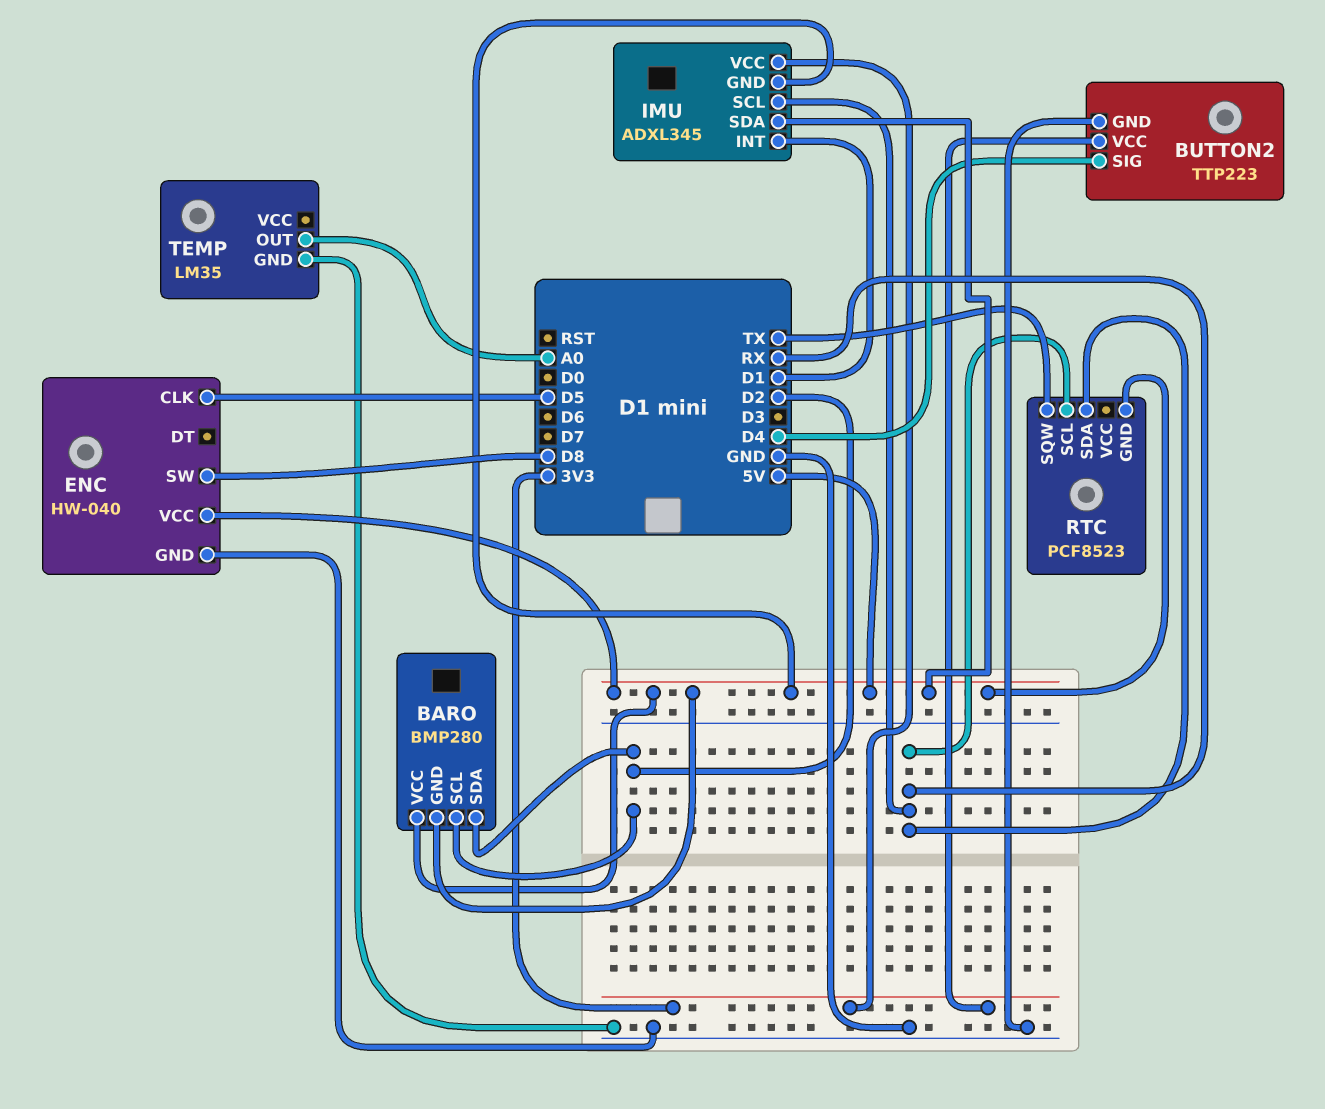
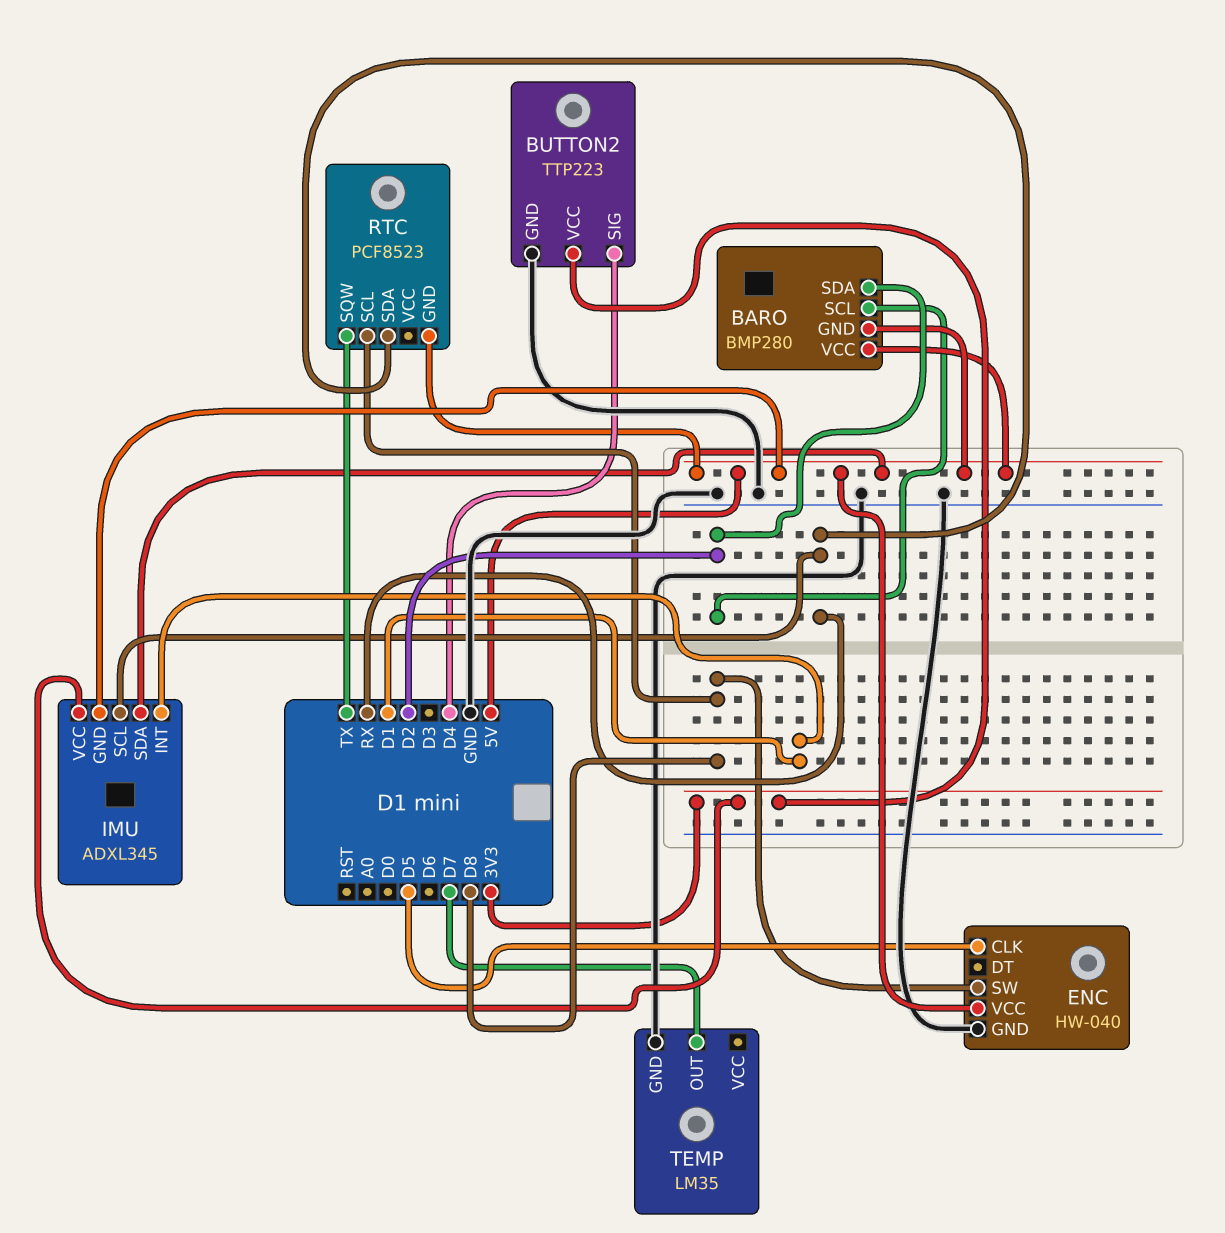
RTC pin SCL: RX -> D8
TEMP pin OUT: A0 -> D7

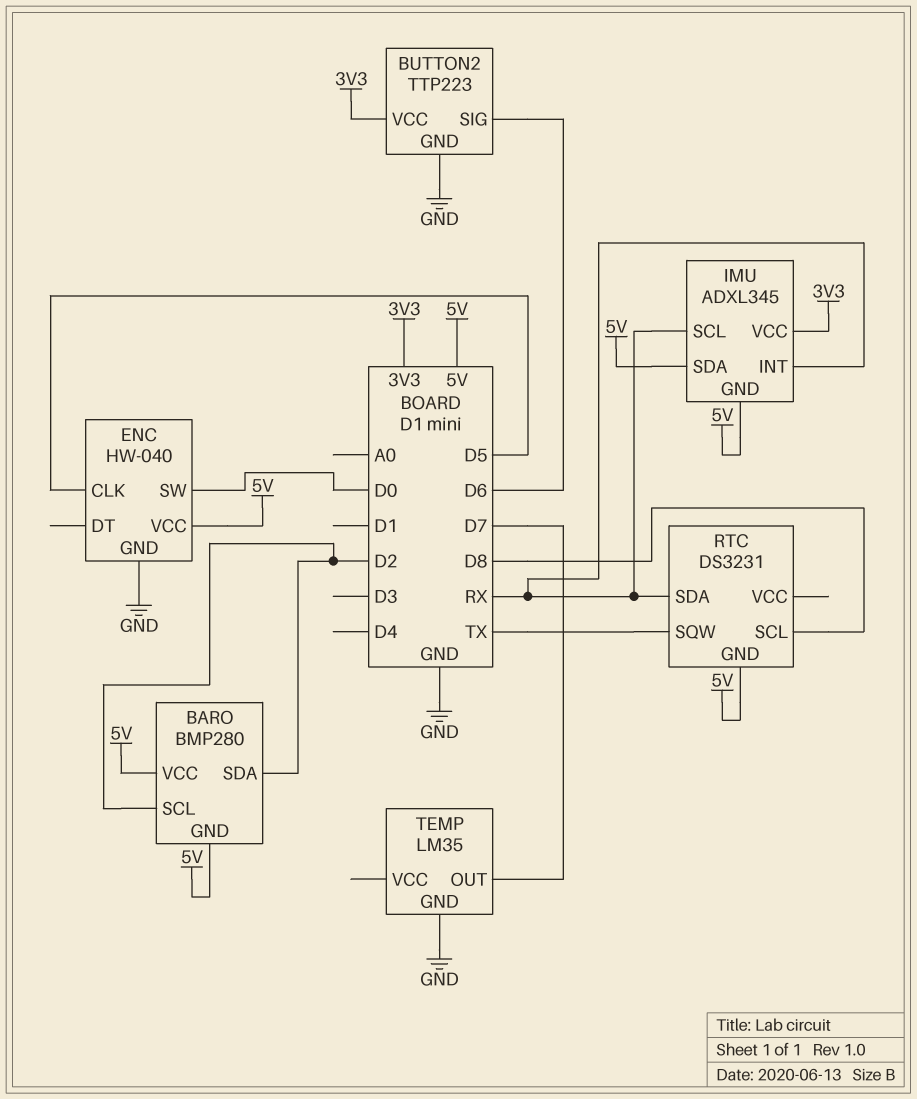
BUTTON2 pin SIG: D4 -> D6
ENC pin SW: D8 -> D0
IMU pin INT: D1 -> RX
RTC: PCF8523 -> DS3231

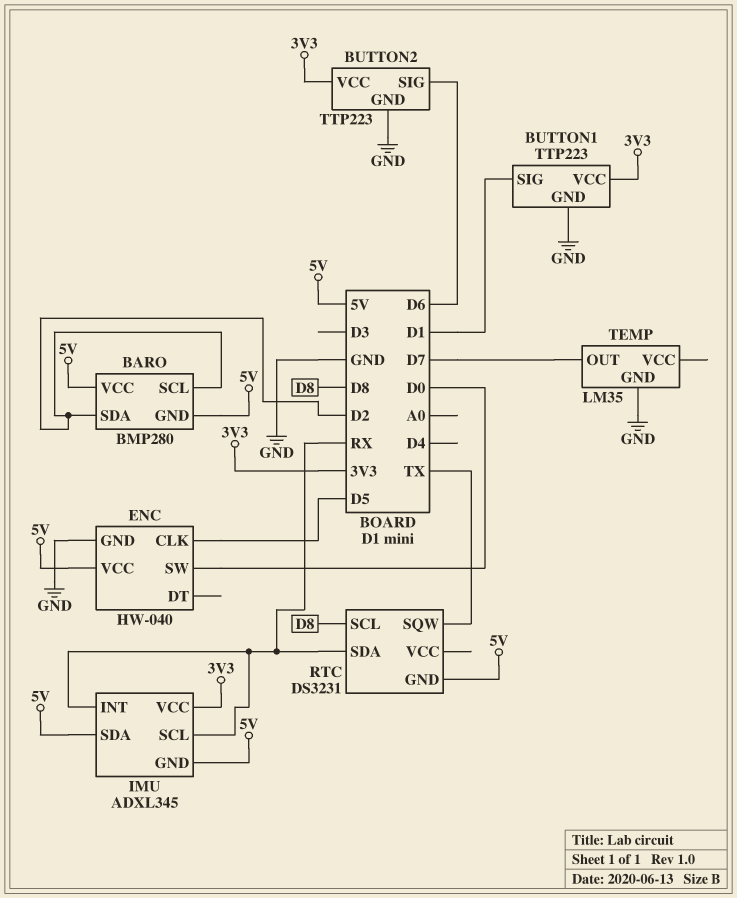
BUTTON1: none -> TTP223
BUTTON1 pin GND: none -> GND
BUTTON1 pin SIG: none -> D1
BUTTON1 pin VCC: none -> 3V3

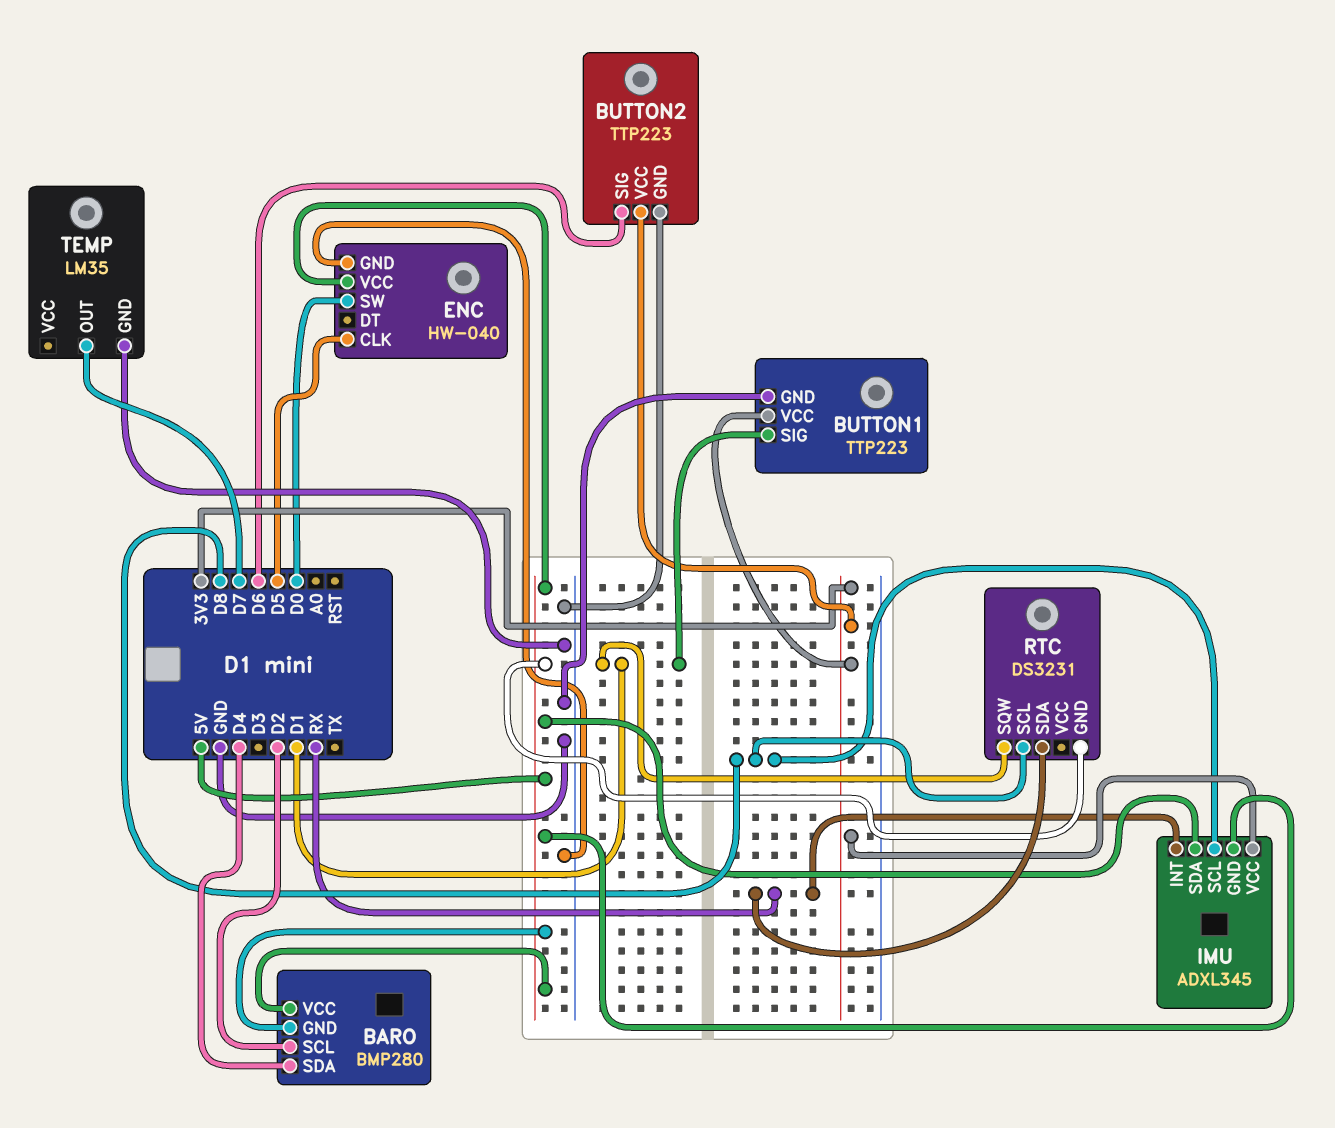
BARO pin SDA: D2 -> D4
IMU pin SCL: RX -> D8
RTC pin SQW: TX -> D1

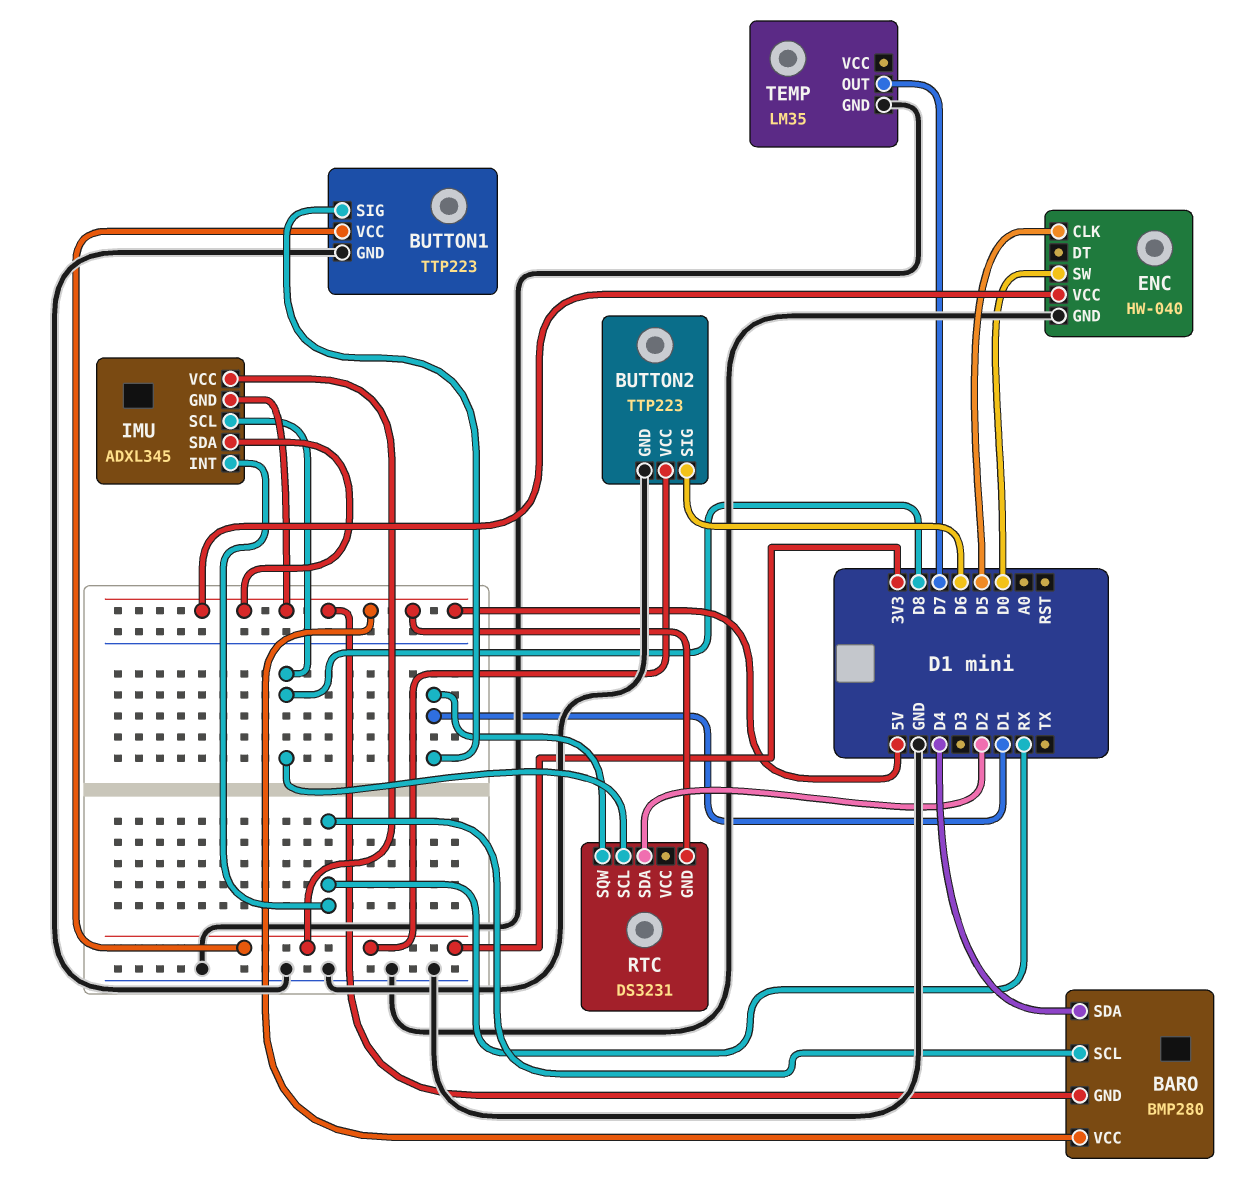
BARO pin SCL: D2 -> RX
RTC pin SDA: RX -> D2

